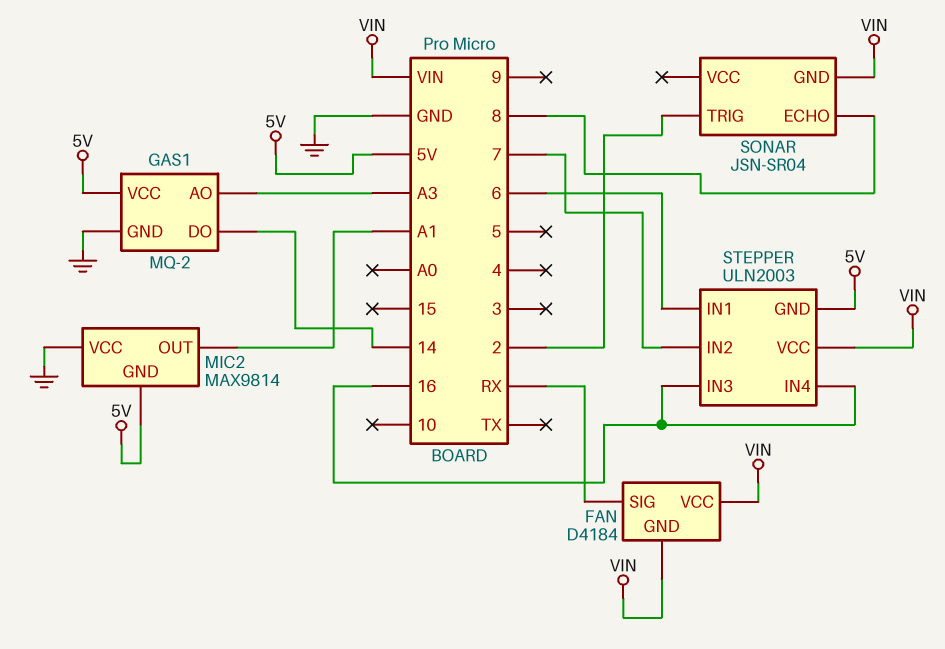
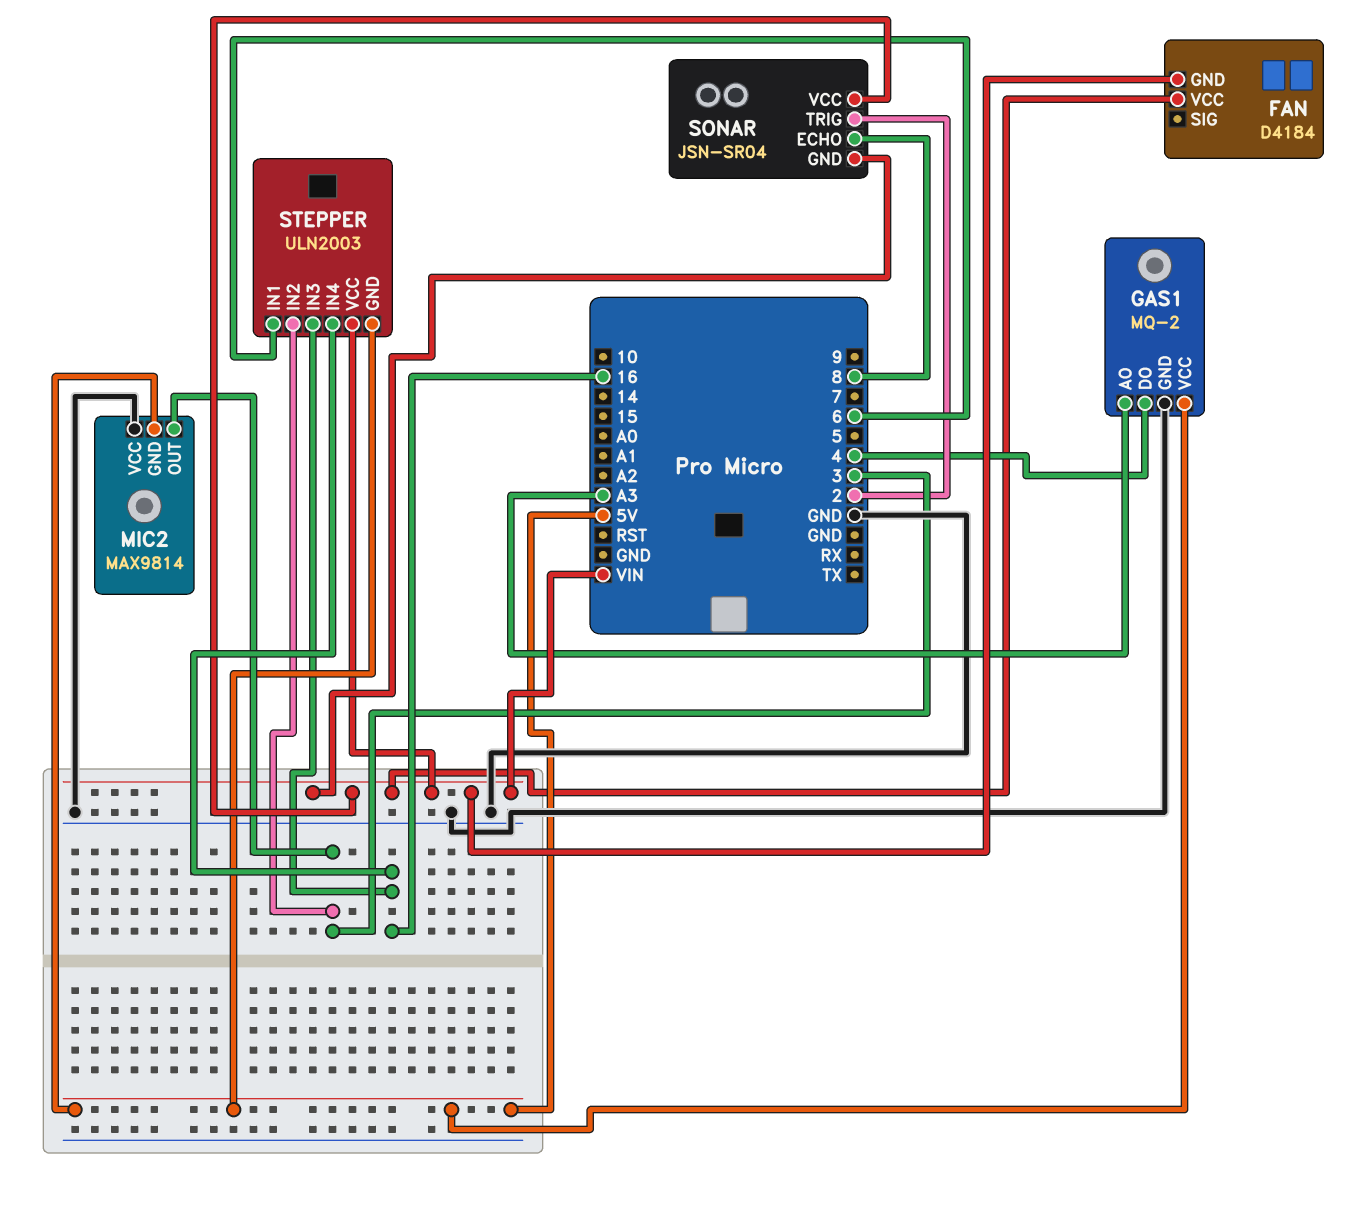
FAN pin SIG: RX -> none
GAS1 pin DO: 14 -> 4
MIC2 pin OUT: A1 -> 3
SONAR pin VCC: none -> VIN
STEPPER pin IN2: 7 -> 3

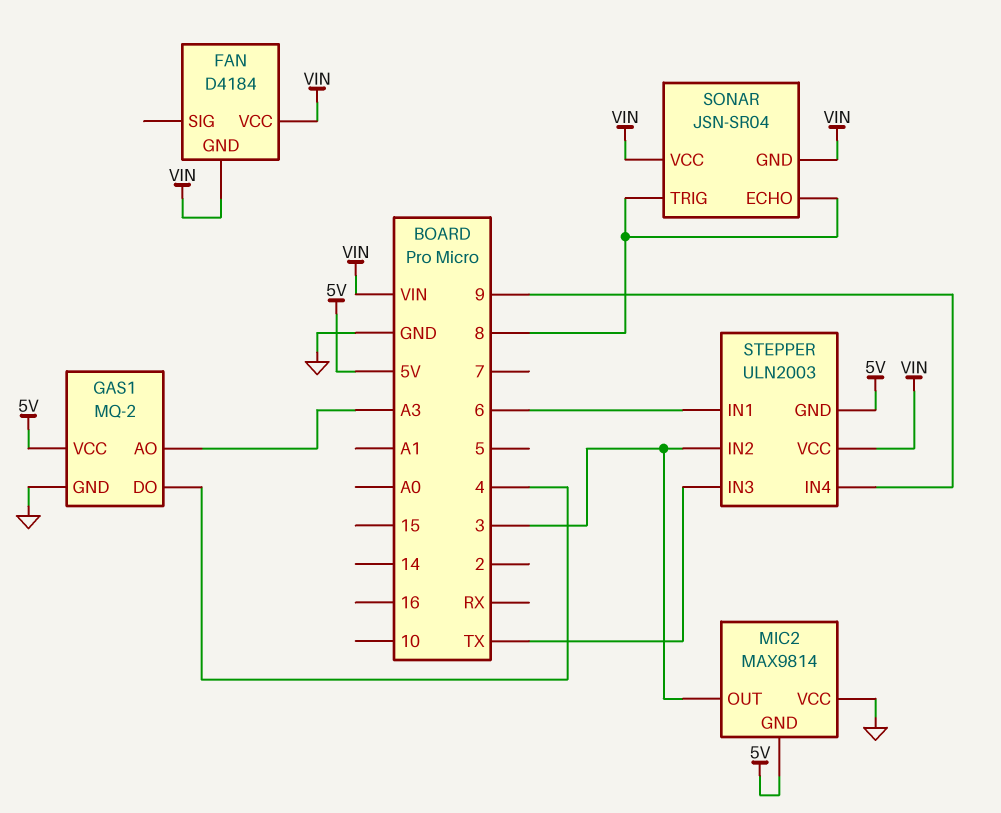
SONAR pin TRIG: 2 -> 8
STEPPER pin IN3: 16 -> TX
STEPPER pin IN4: 16 -> 9

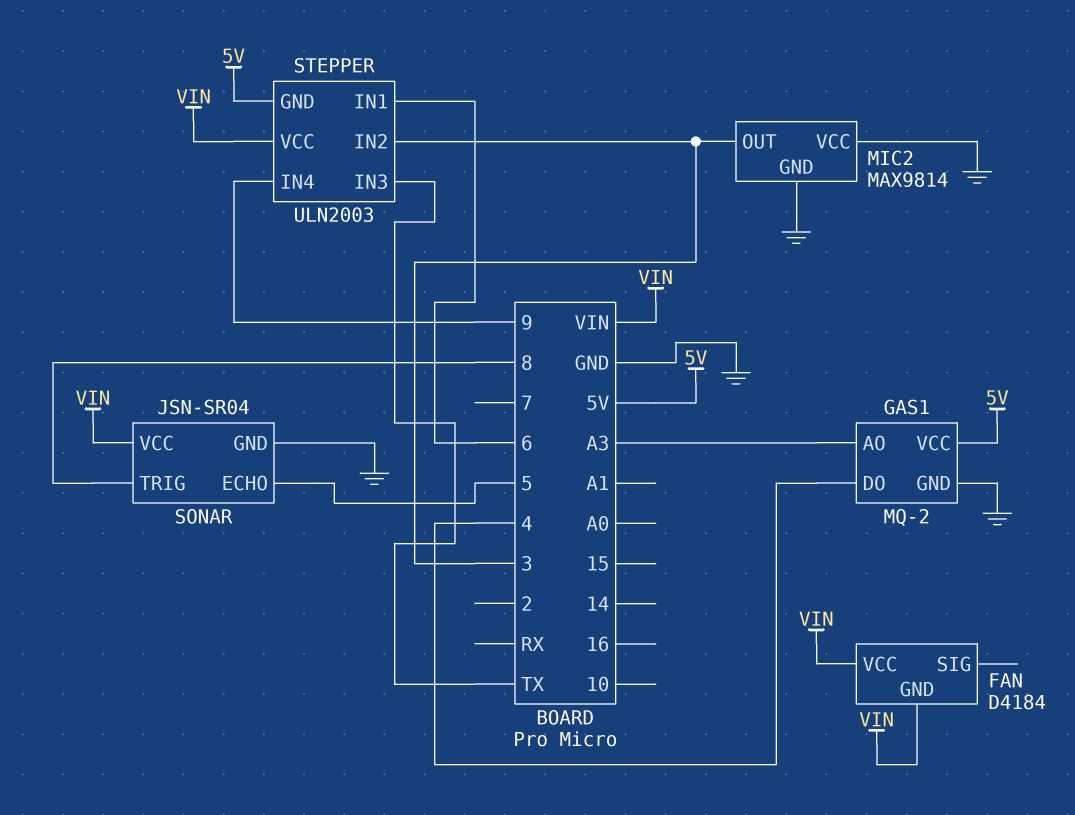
MIC2 pin GND: 5V -> GND
SONAR pin ECHO: 8 -> 5
SONAR pin GND: VIN -> GND

